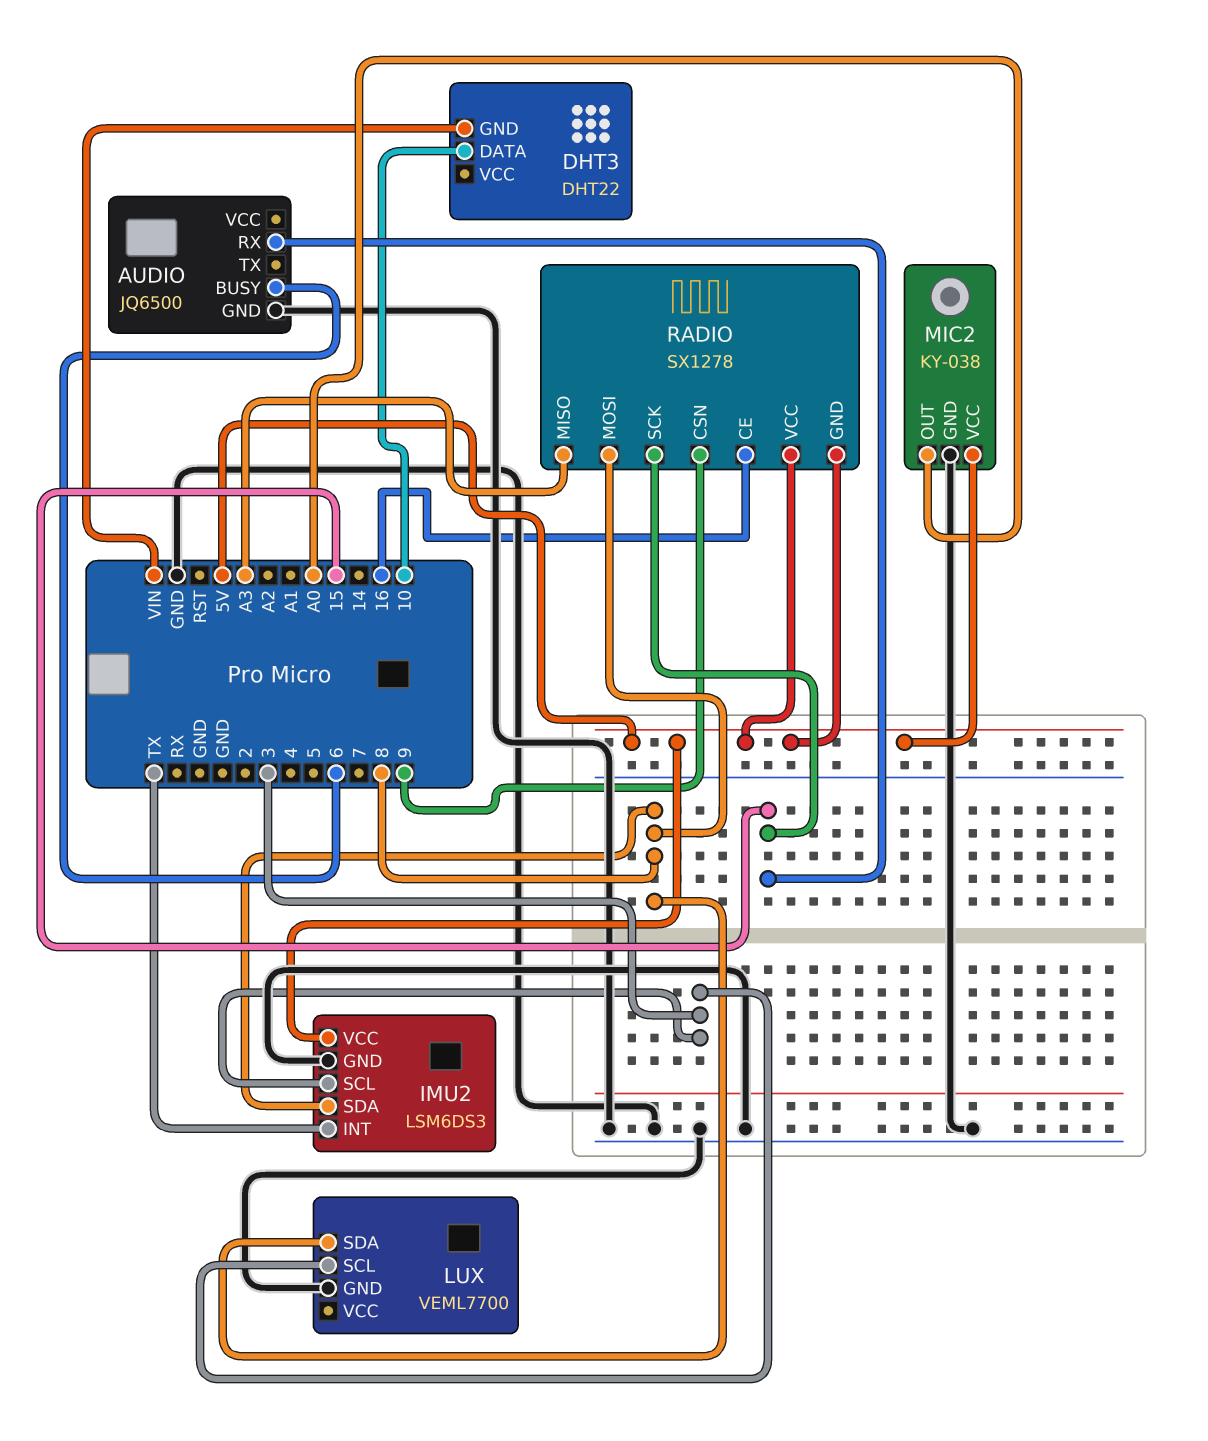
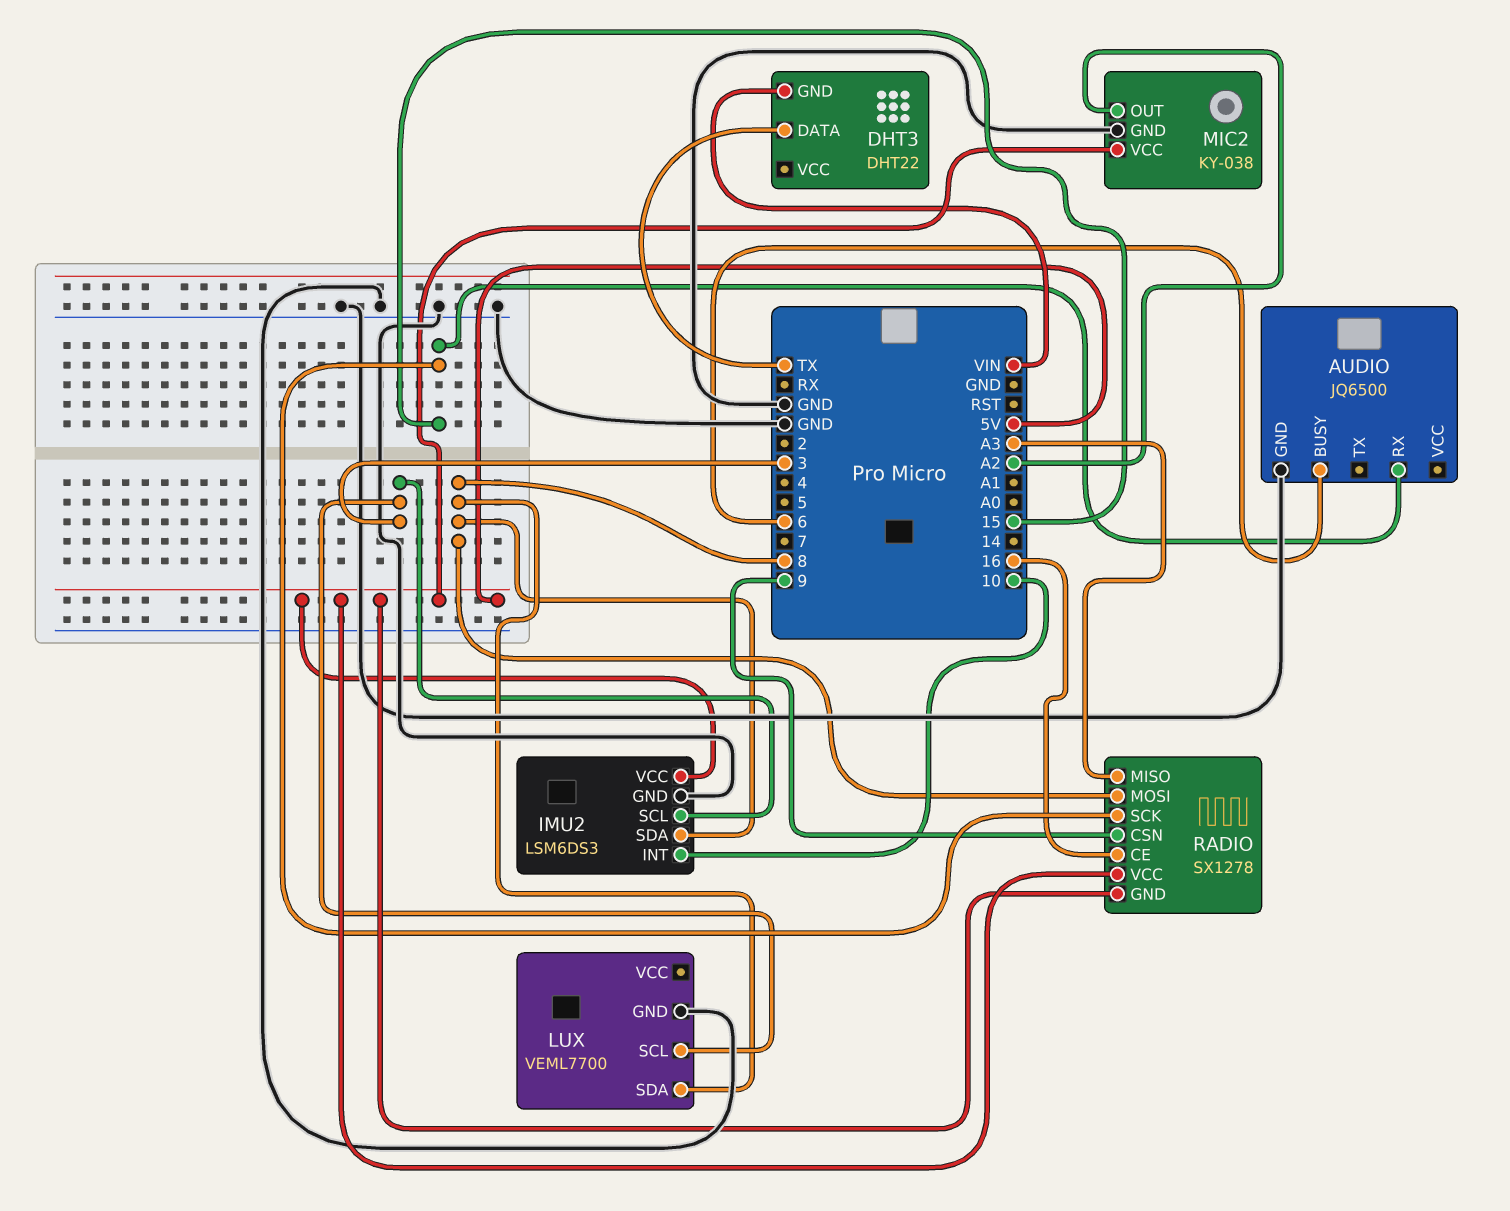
DHT3 pin DATA: 10 -> TX
IMU2 pin INT: TX -> 10
MIC2 pin OUT: A0 -> A2

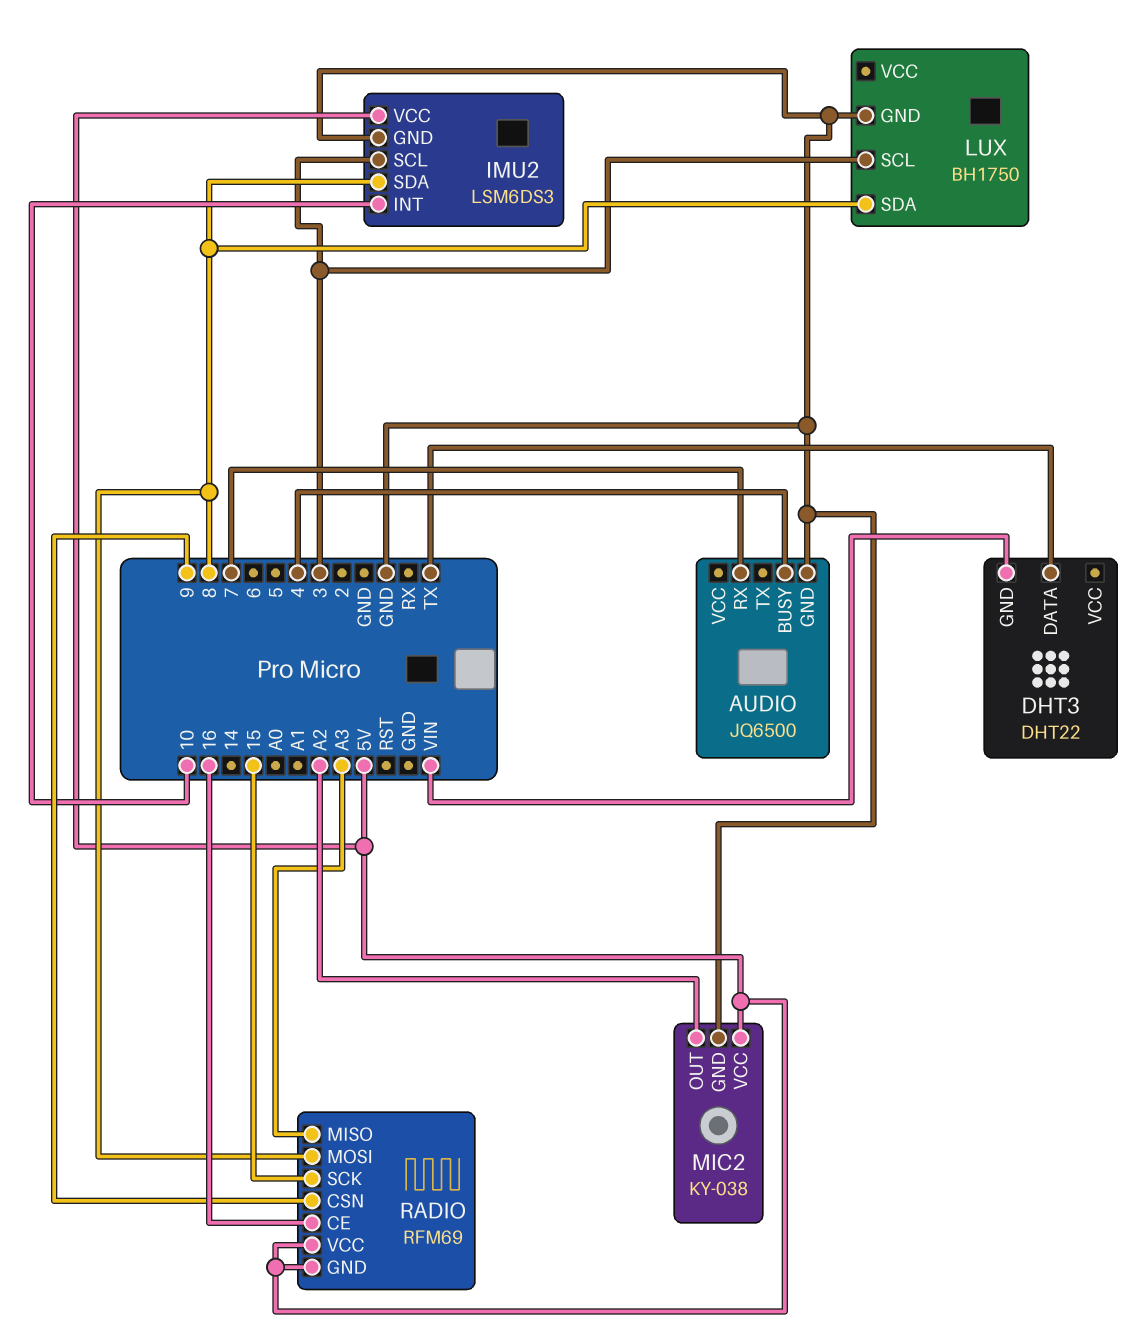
AUDIO pin BUSY: 6 -> 4
AUDIO pin RX: 15 -> 7
LUX: VEML7700 -> BH1750
RADIO: SX1278 -> RFM69

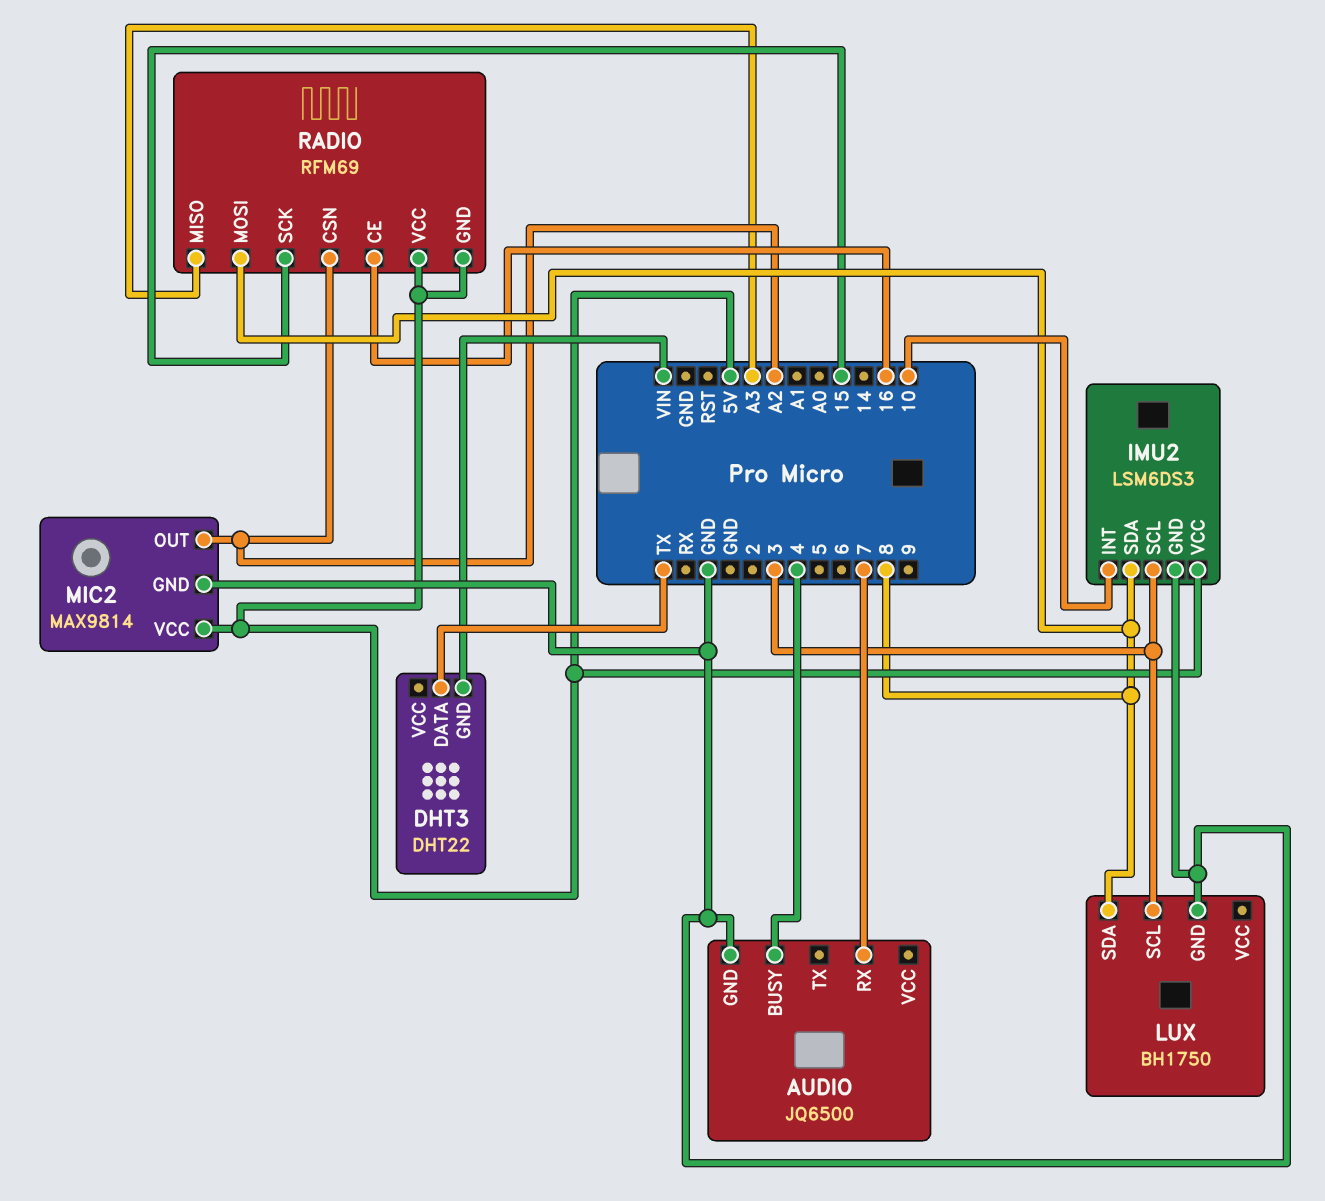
MIC2: KY-038 -> MAX9814
RADIO pin CSN: 9 -> A2

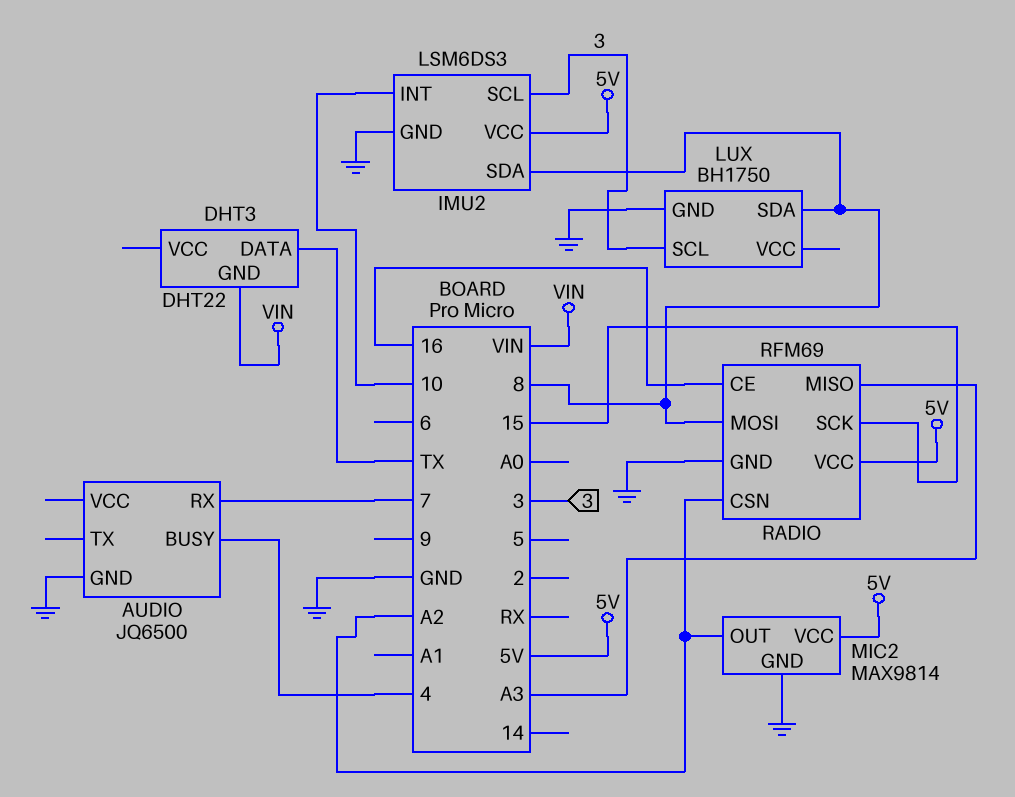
RADIO pin GND: 5V -> GND

